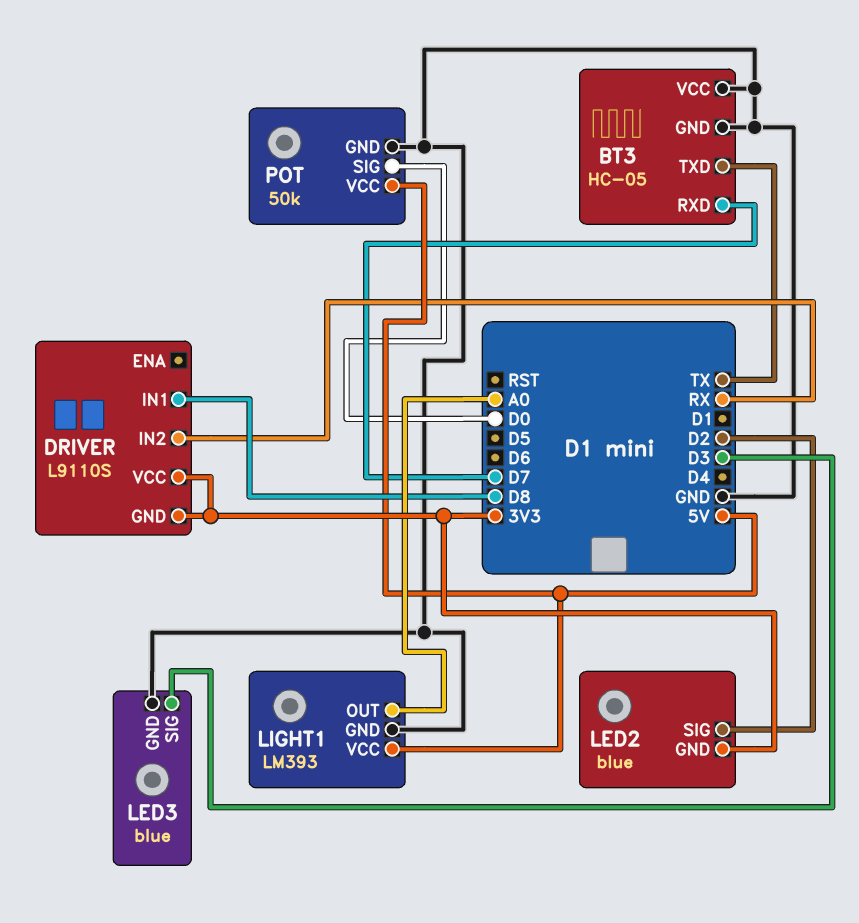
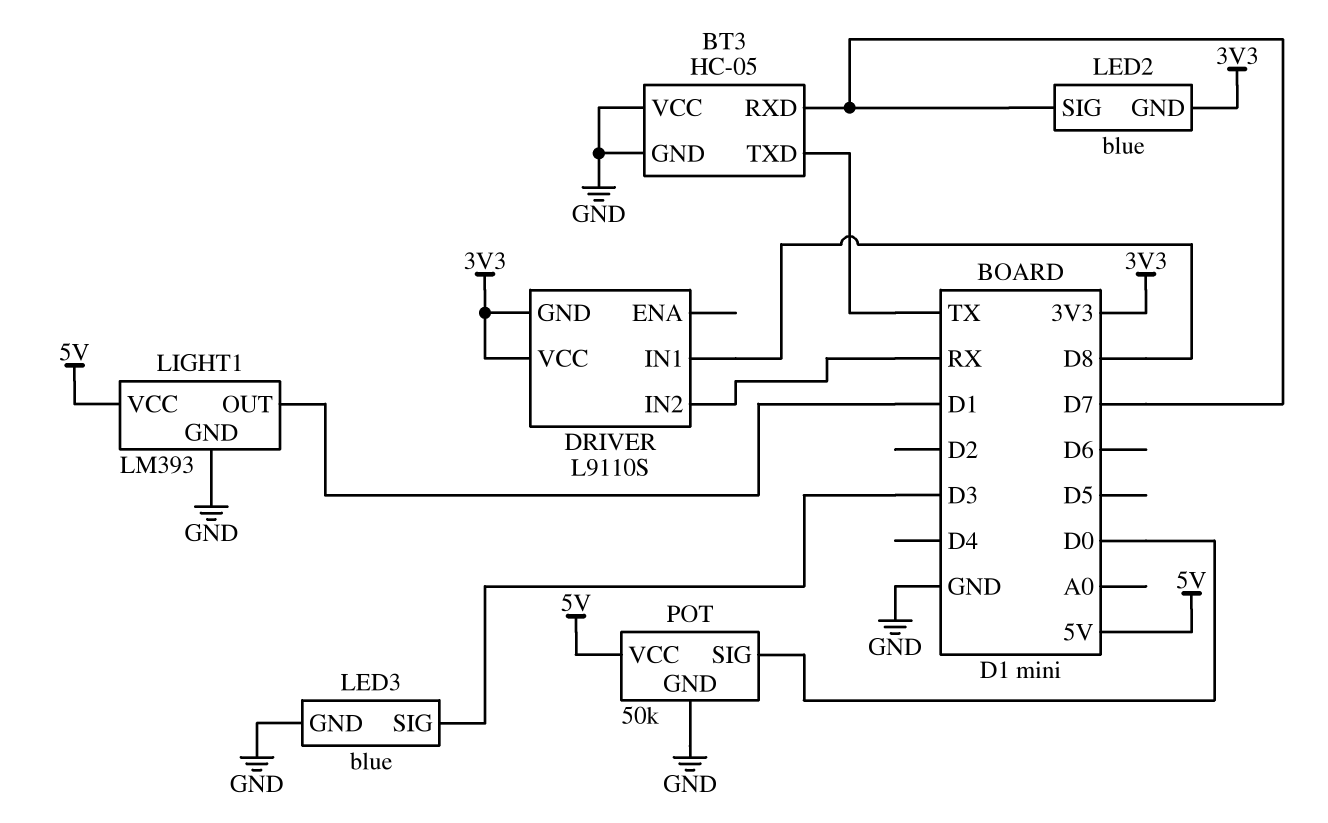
LED2 pin SIG: D2 -> D7
LIGHT1 pin OUT: A0 -> D1

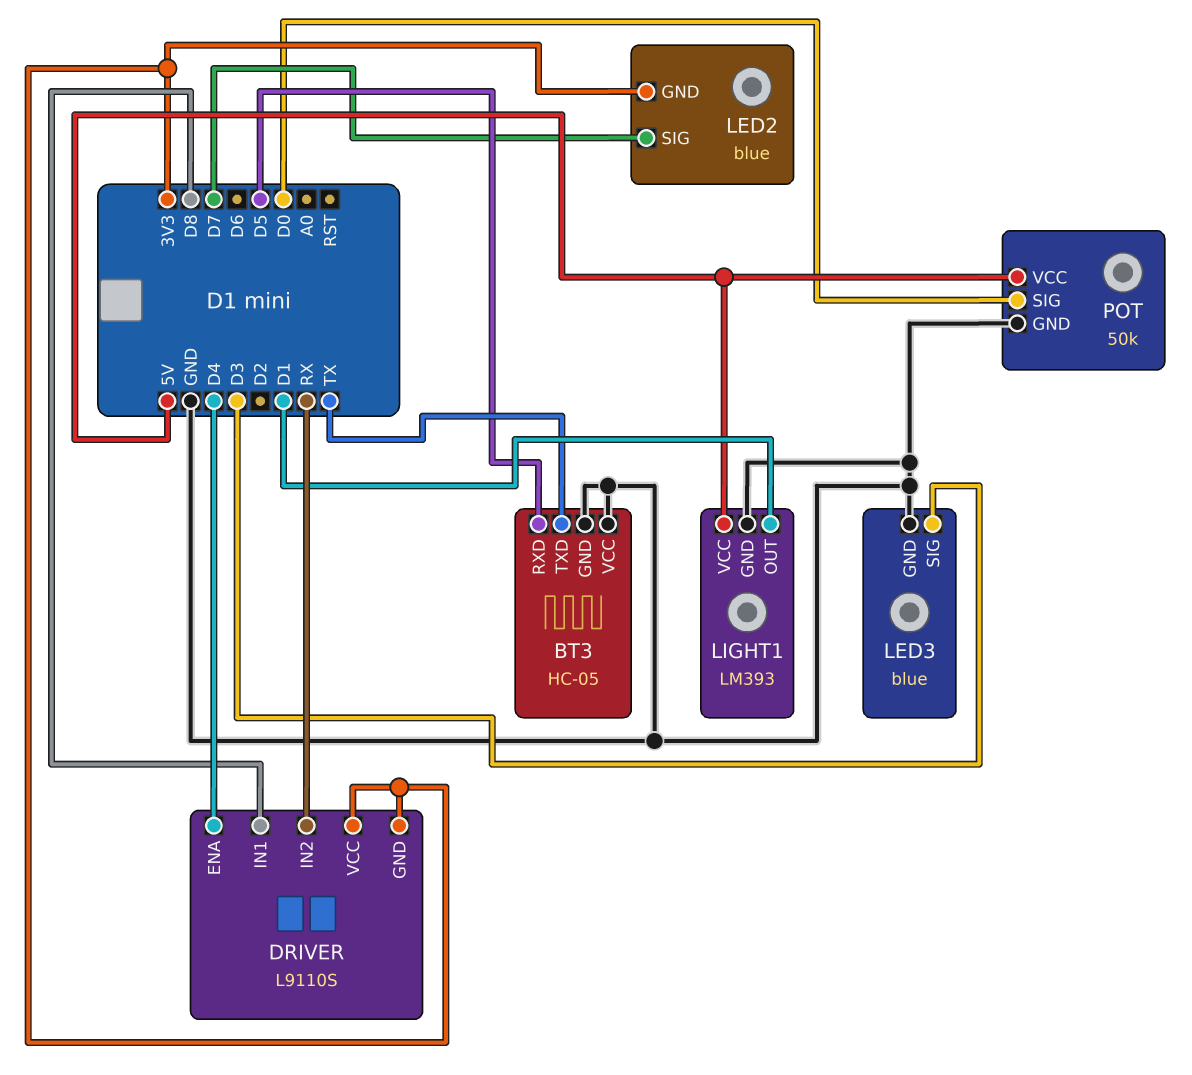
BT3 pin RXD: D7 -> D5
DRIVER pin ENA: none -> D4

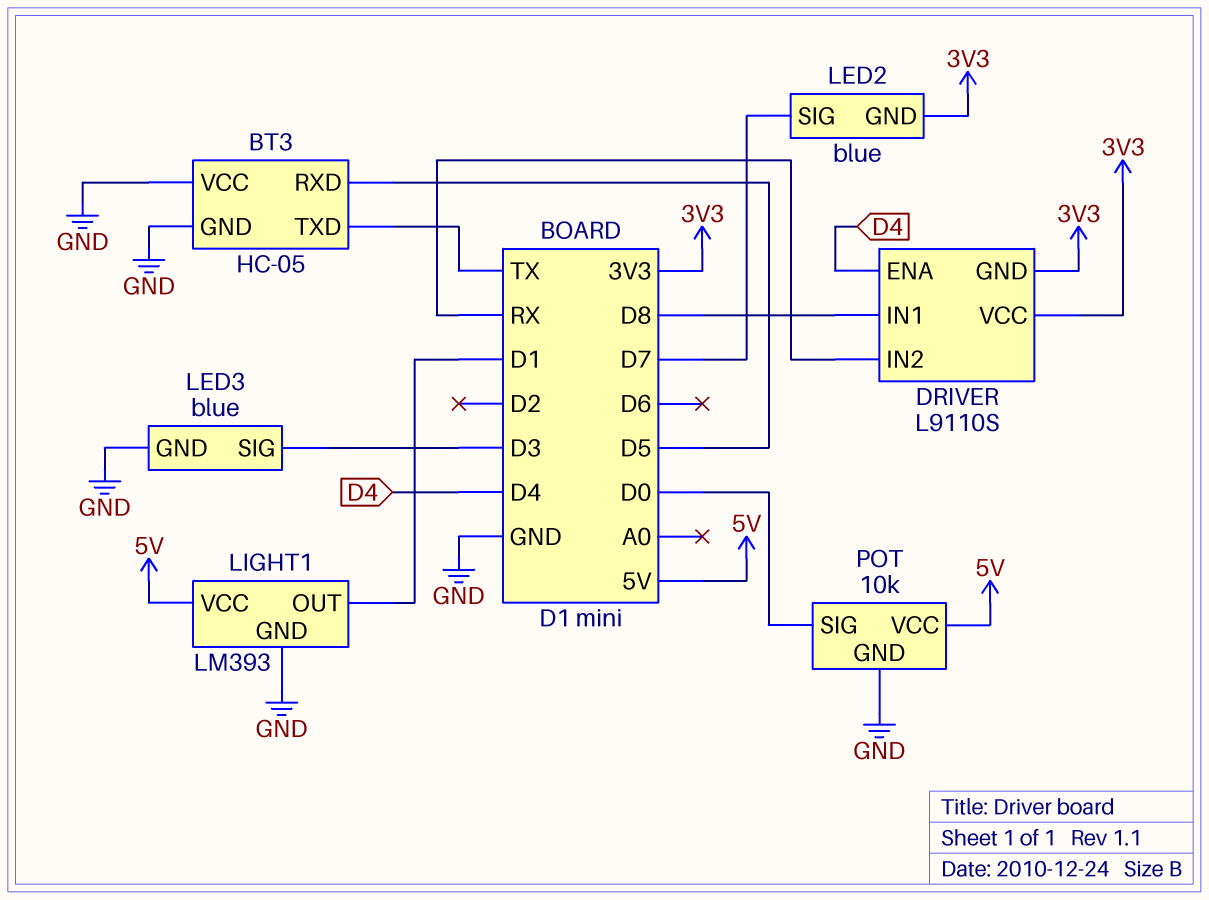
POT: 50k -> 10k

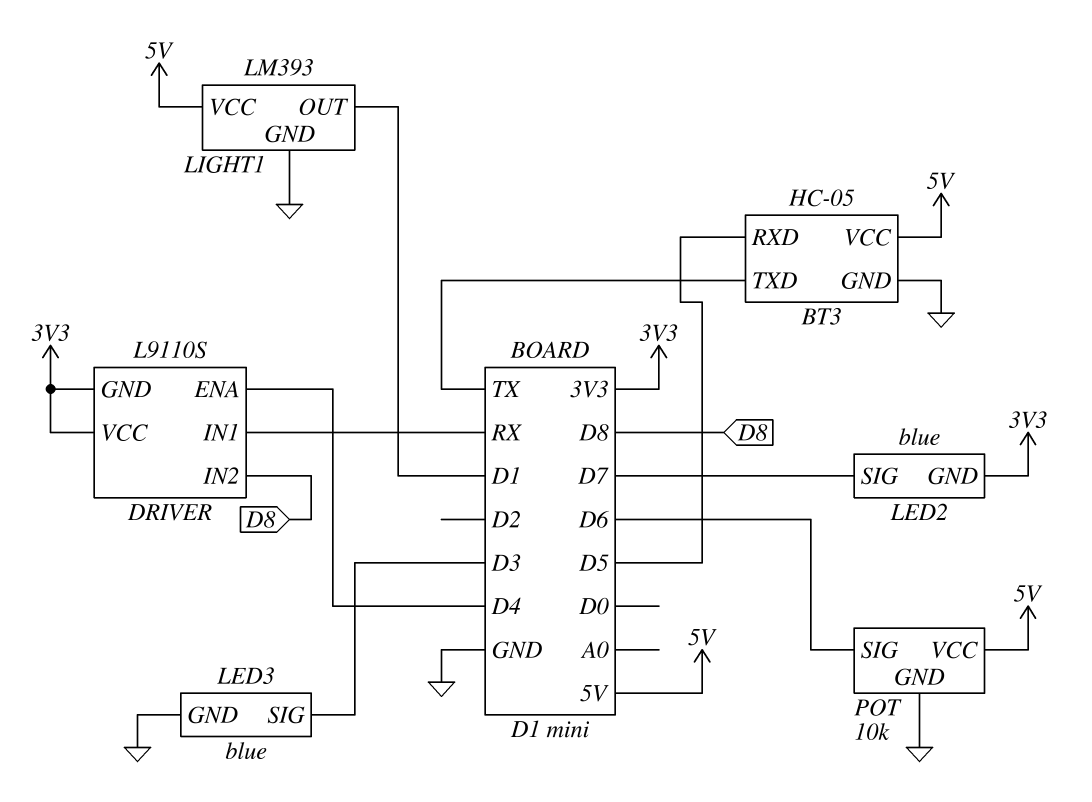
BT3 pin VCC: GND -> 5V
DRIVER pin IN1: D8 -> RX
DRIVER pin IN2: RX -> D8
POT pin SIG: D0 -> D6

